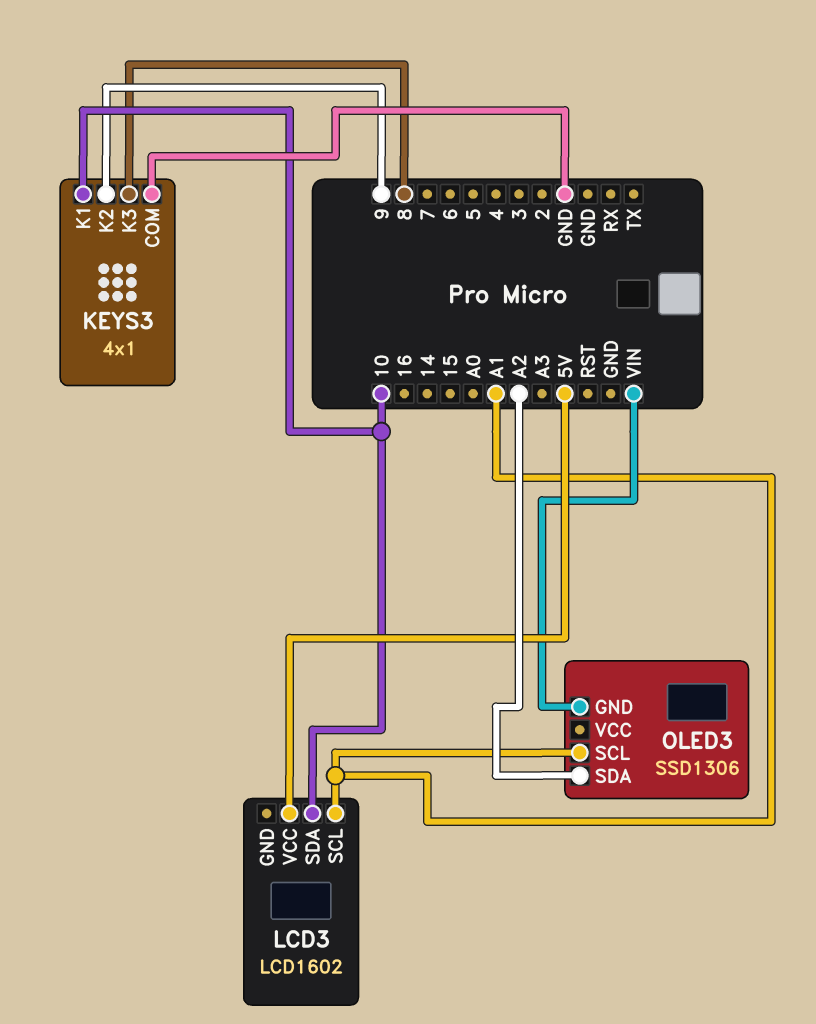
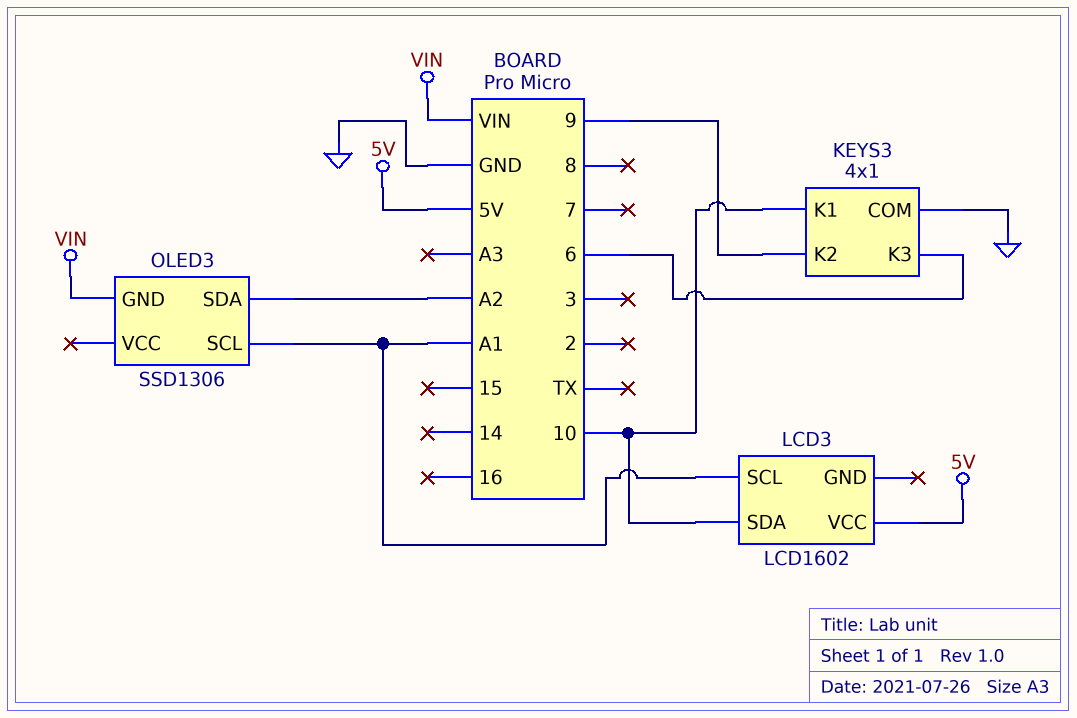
KEYS3 pin K3: 8 -> 6

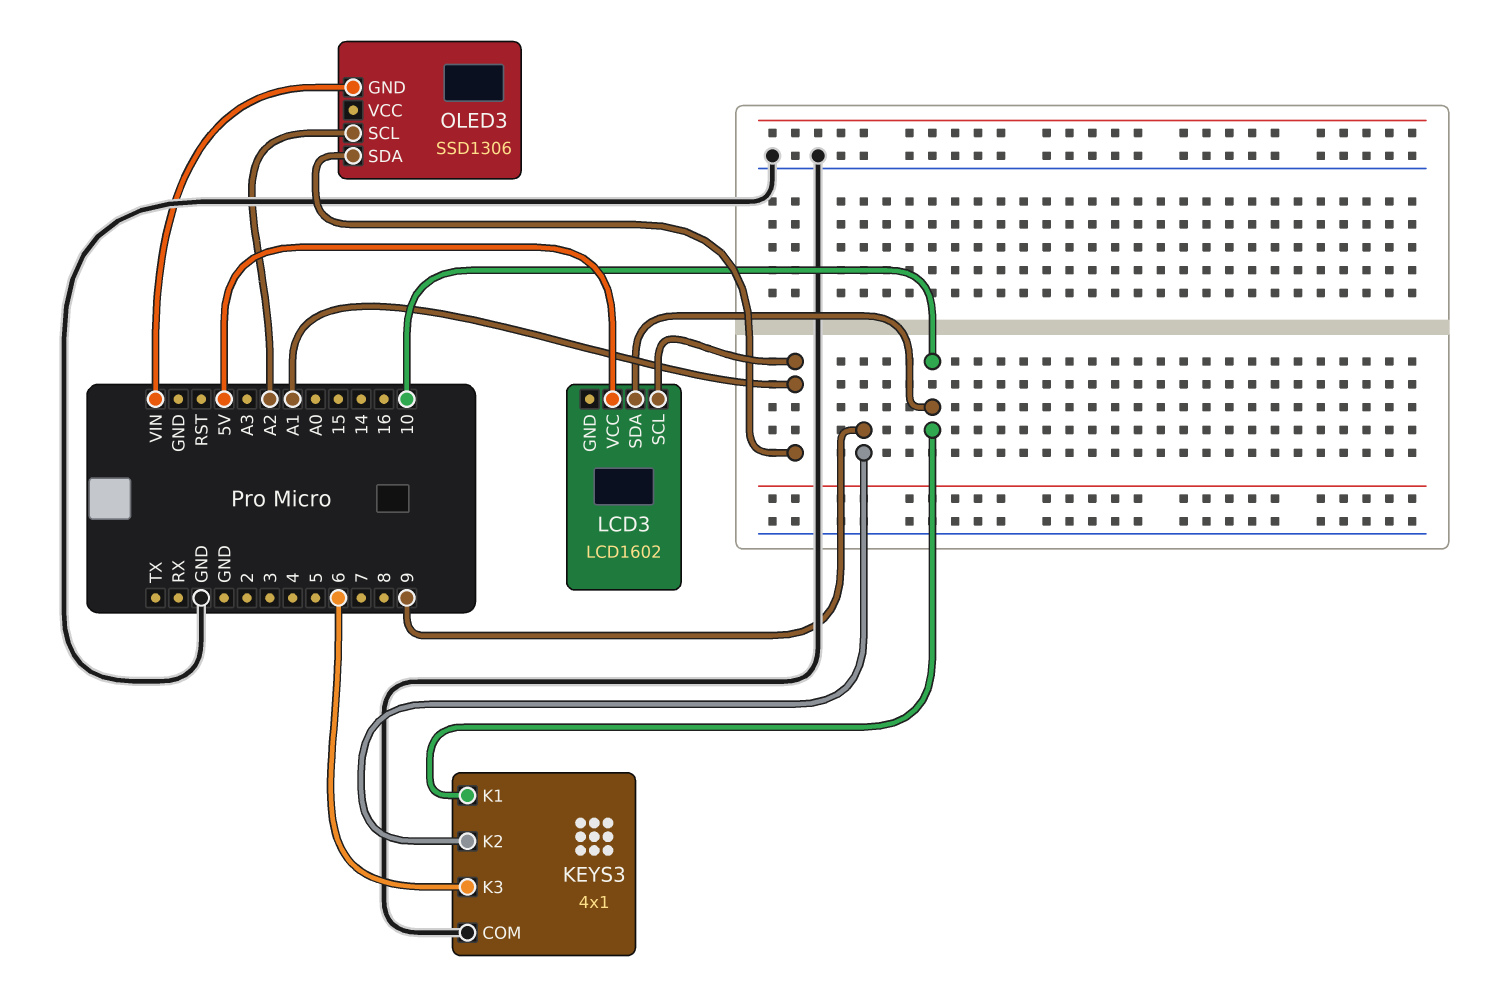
OLED3 pin SCL: A1 -> A2
OLED3 pin SDA: A2 -> A1

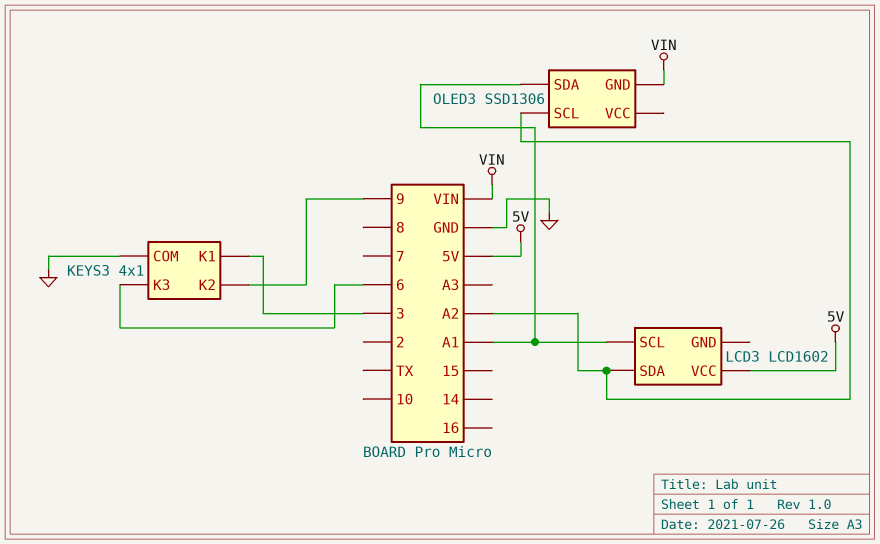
KEYS3 pin K1: 10 -> 3
LCD3 pin SDA: 10 -> A2

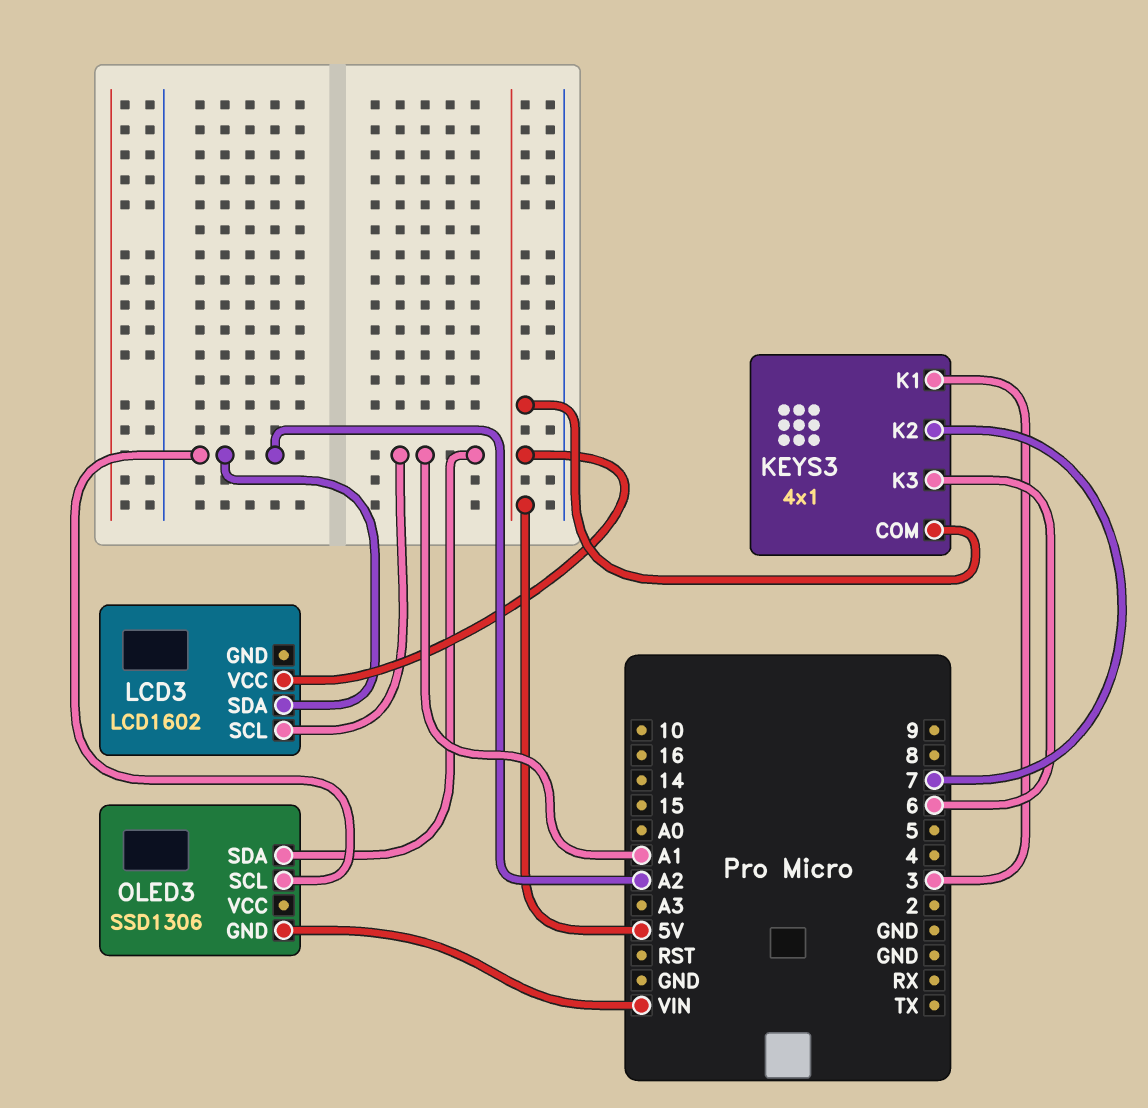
KEYS3 pin COM: GND -> 5V
KEYS3 pin K2: 9 -> 7

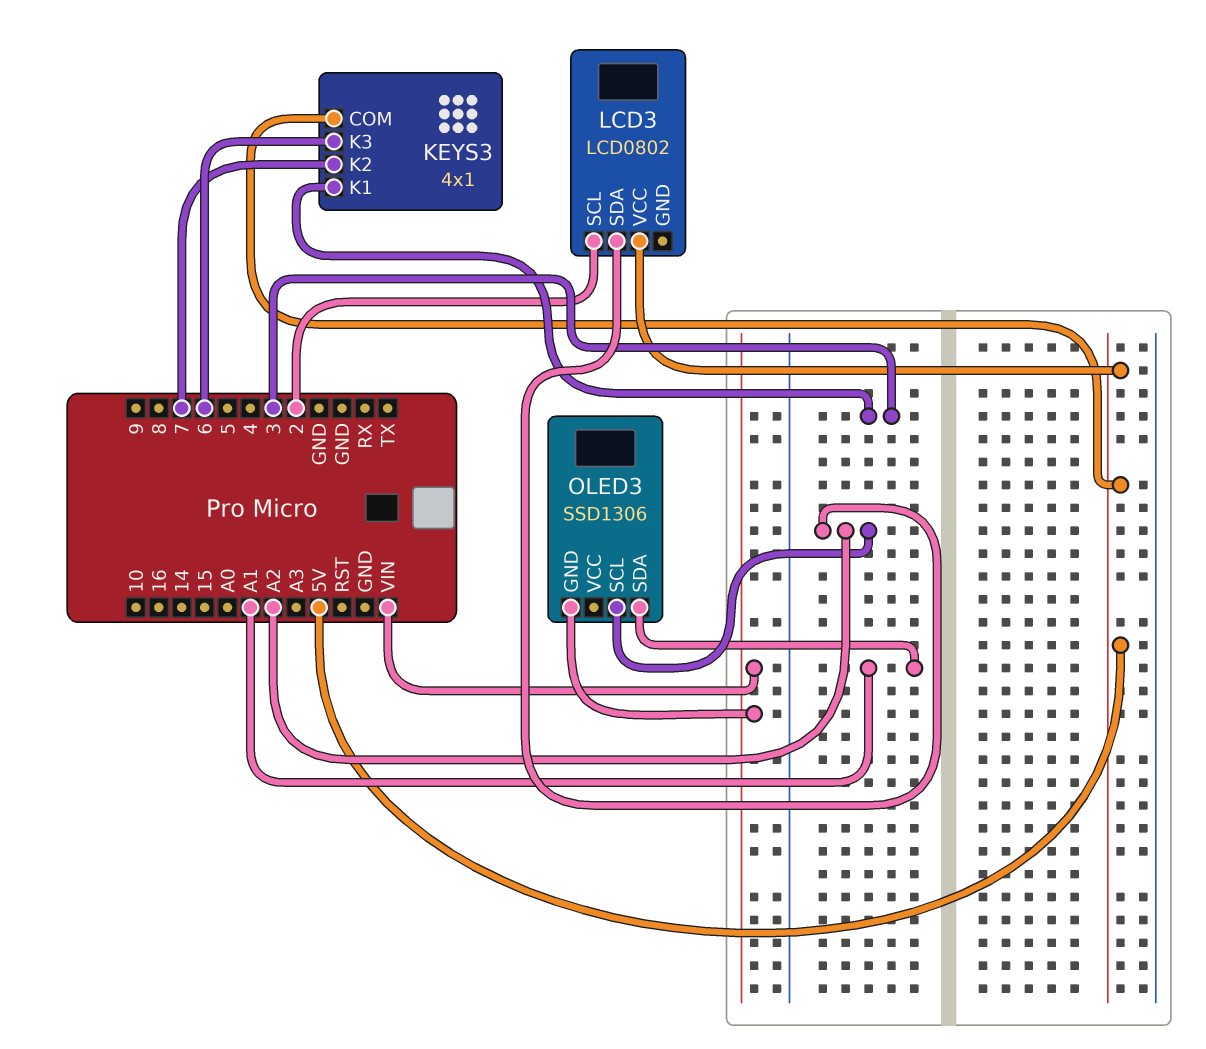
LCD3: LCD1602 -> LCD0802
LCD3 pin SCL: A1 -> 2

